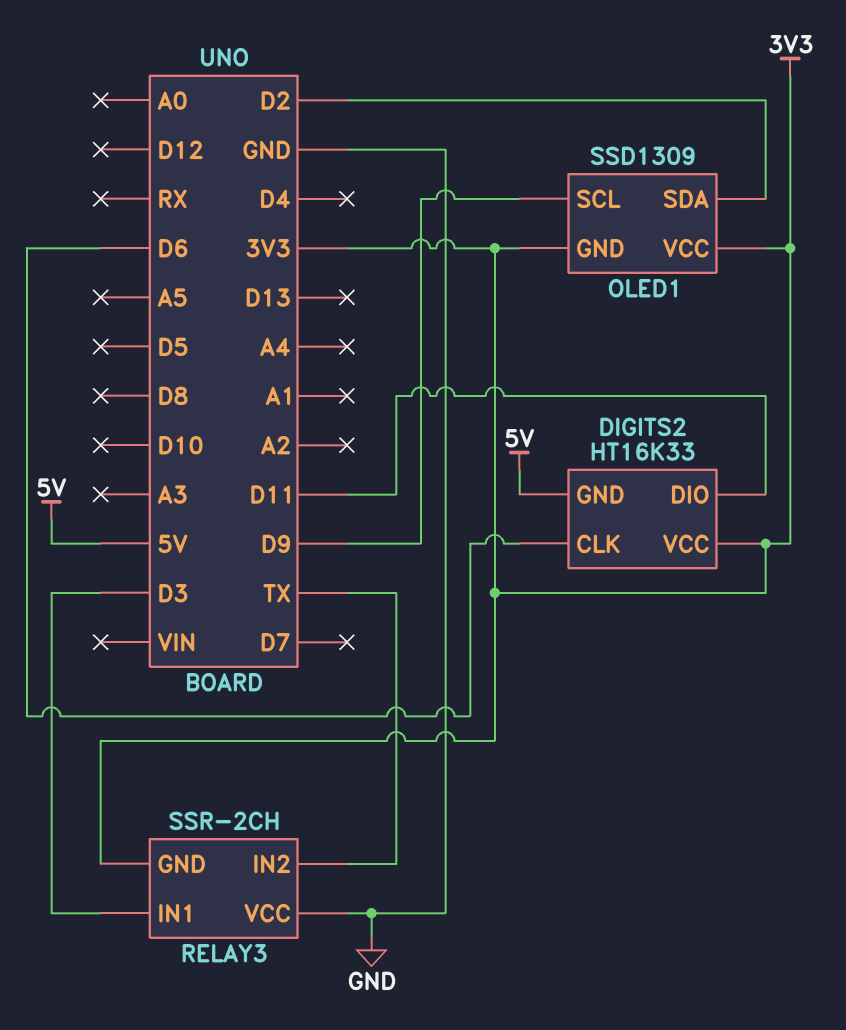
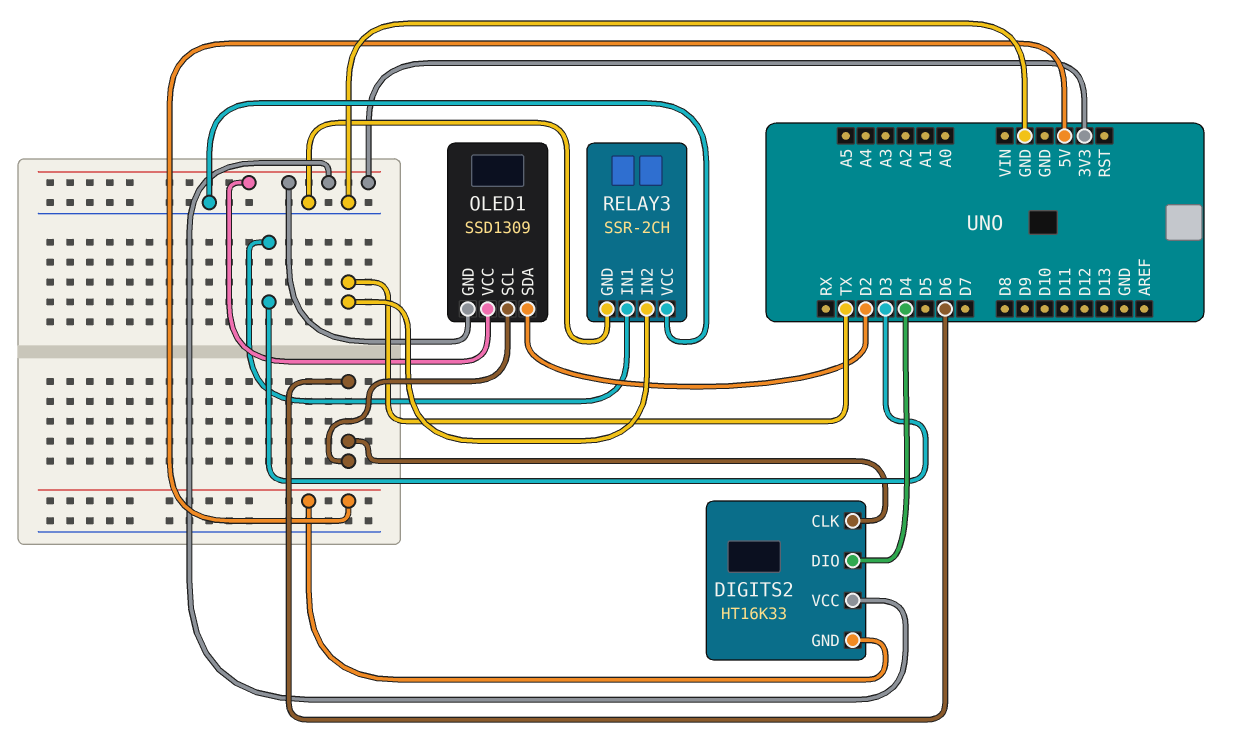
DIGITS2 pin DIO: D11 -> D4
OLED1 pin SCL: D9 -> D6
RELAY3 pin GND: 3V3 -> GND

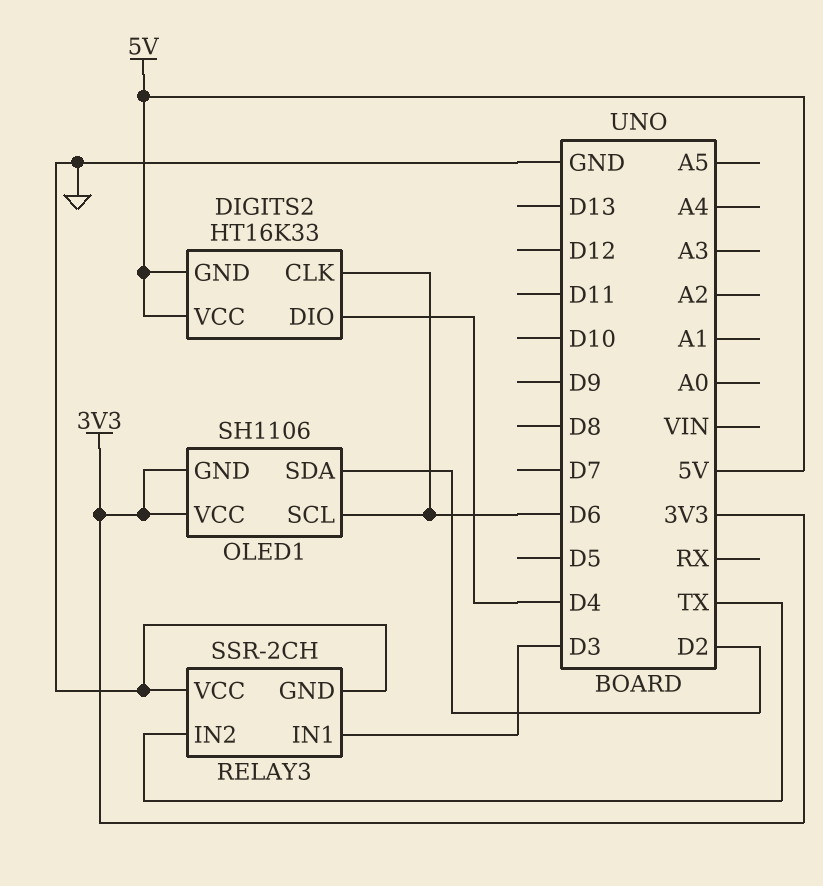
DIGITS2 pin VCC: 3V3 -> 5V
OLED1: SSD1309 -> SH1106

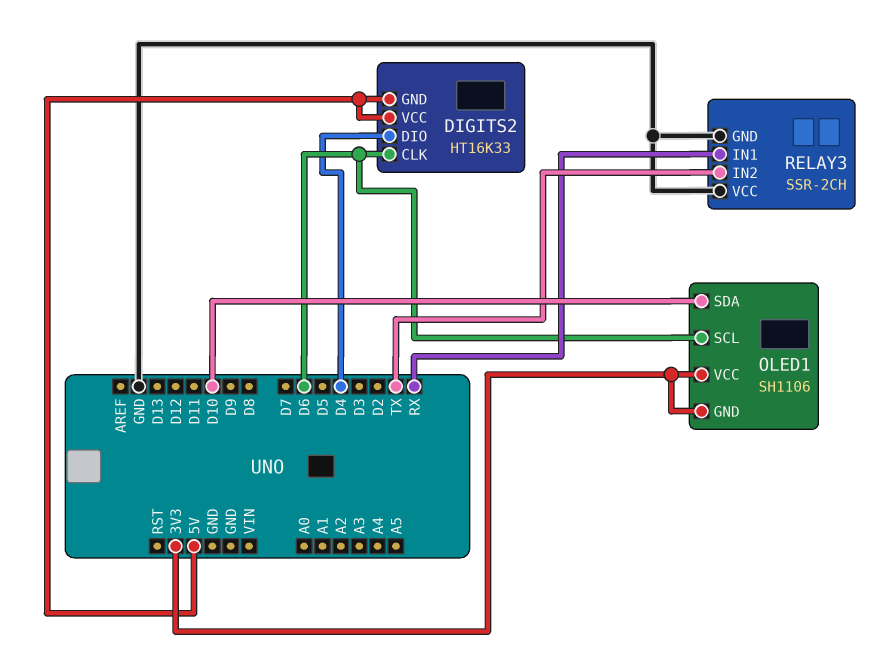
OLED1 pin SDA: D2 -> D10
RELAY3 pin IN1: D3 -> RX

